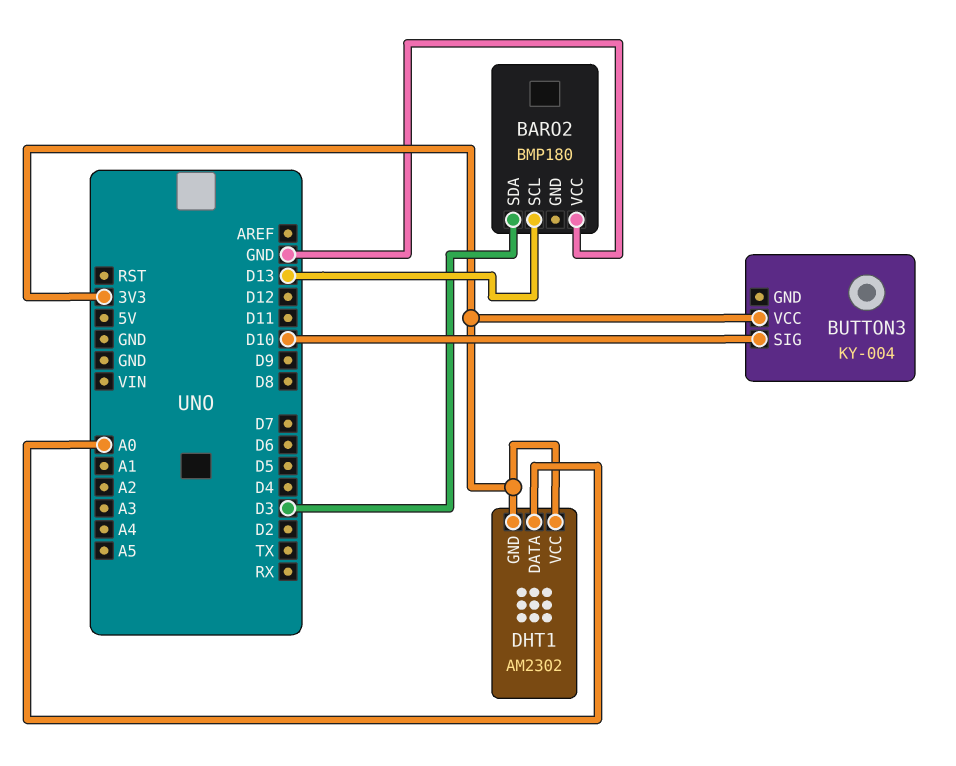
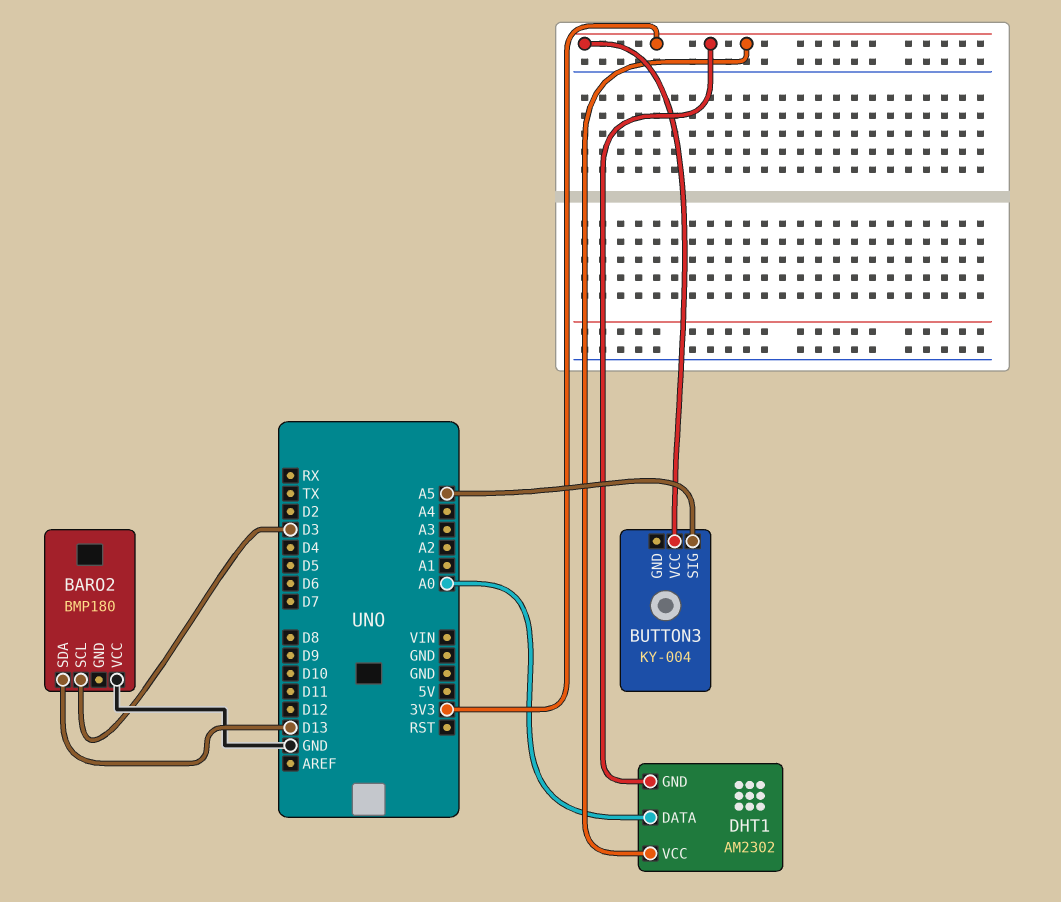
BARO2 pin SCL: D13 -> D3
BARO2 pin SDA: D3 -> D13
BUTTON3 pin SIG: D10 -> A5

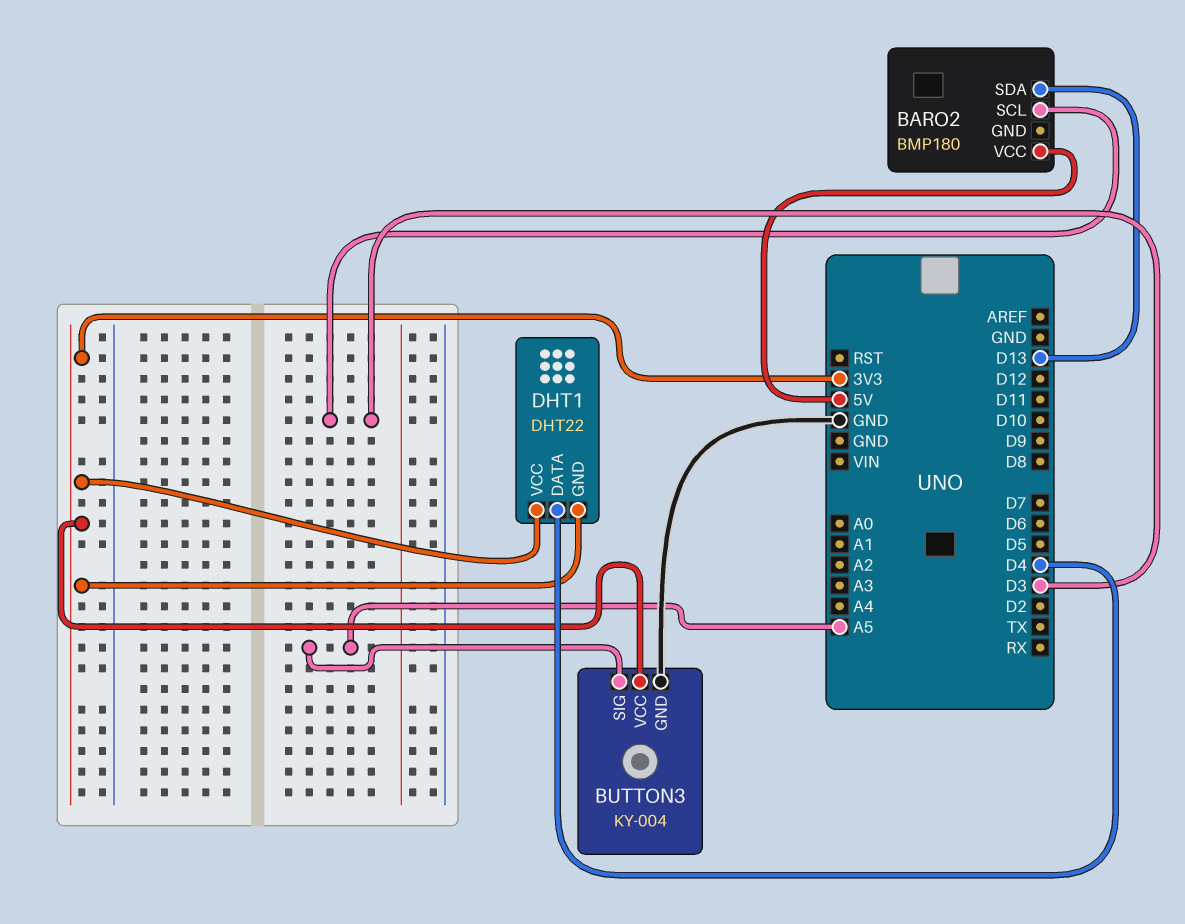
BARO2 pin VCC: GND -> 5V
BUTTON3 pin GND: none -> GND
DHT1: AM2302 -> DHT22
DHT1 pin DATA: A0 -> D4

